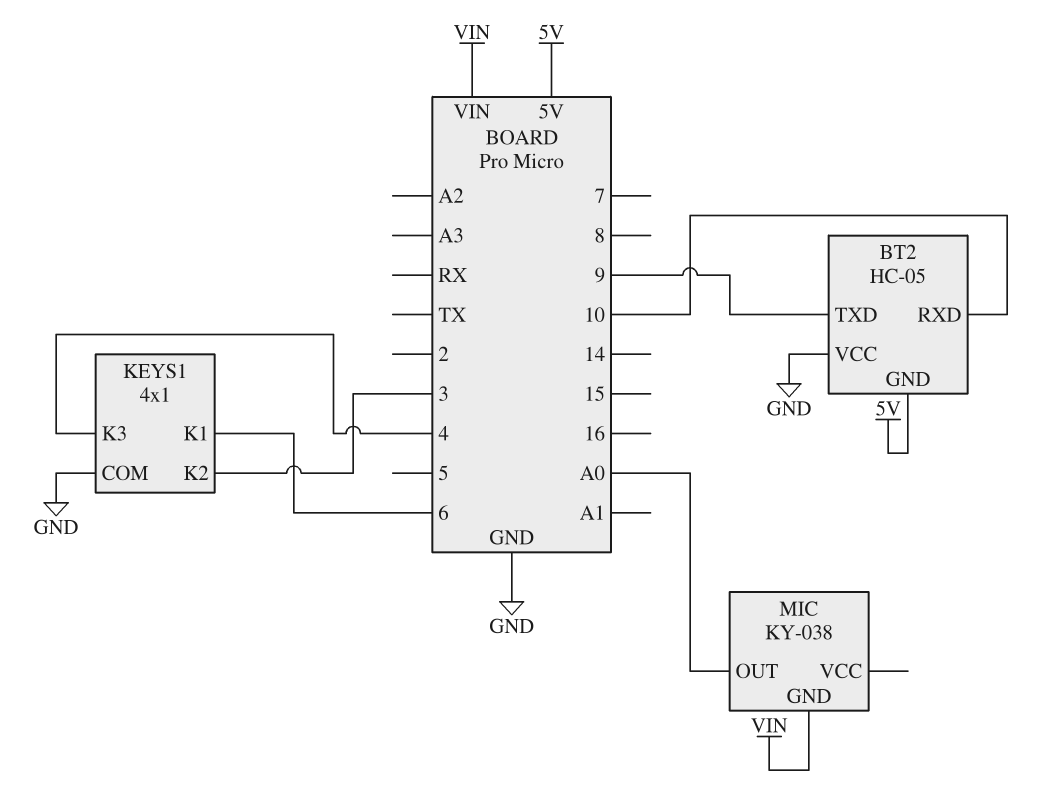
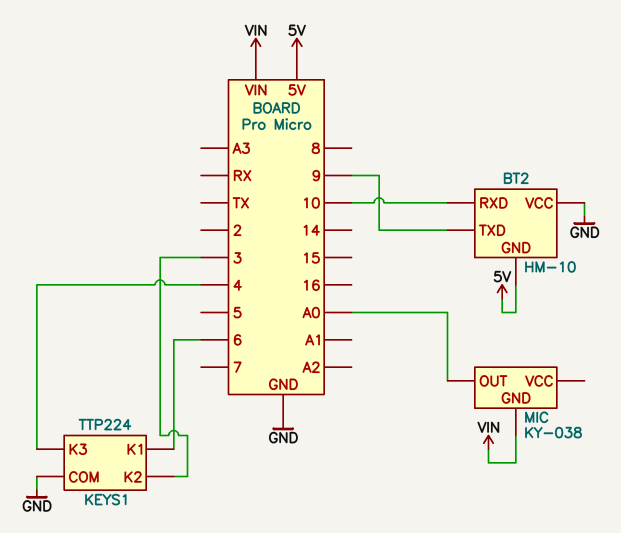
BT2: HC-05 -> HM-10
KEYS1: 4x1 -> TTP224

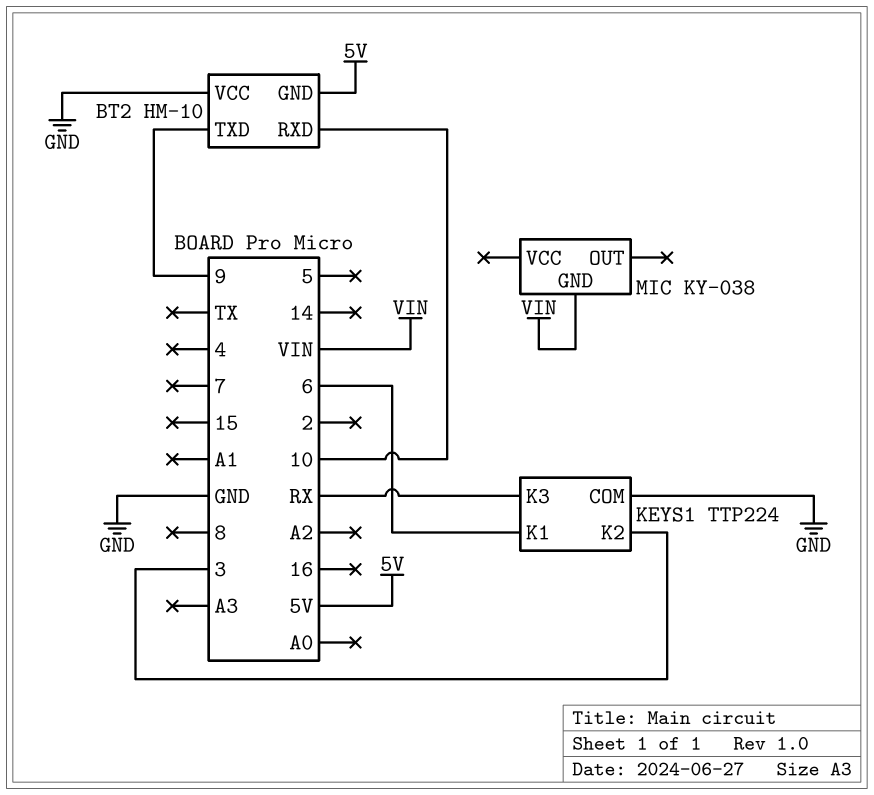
KEYS1 pin K3: 4 -> RX
MIC pin OUT: A0 -> none

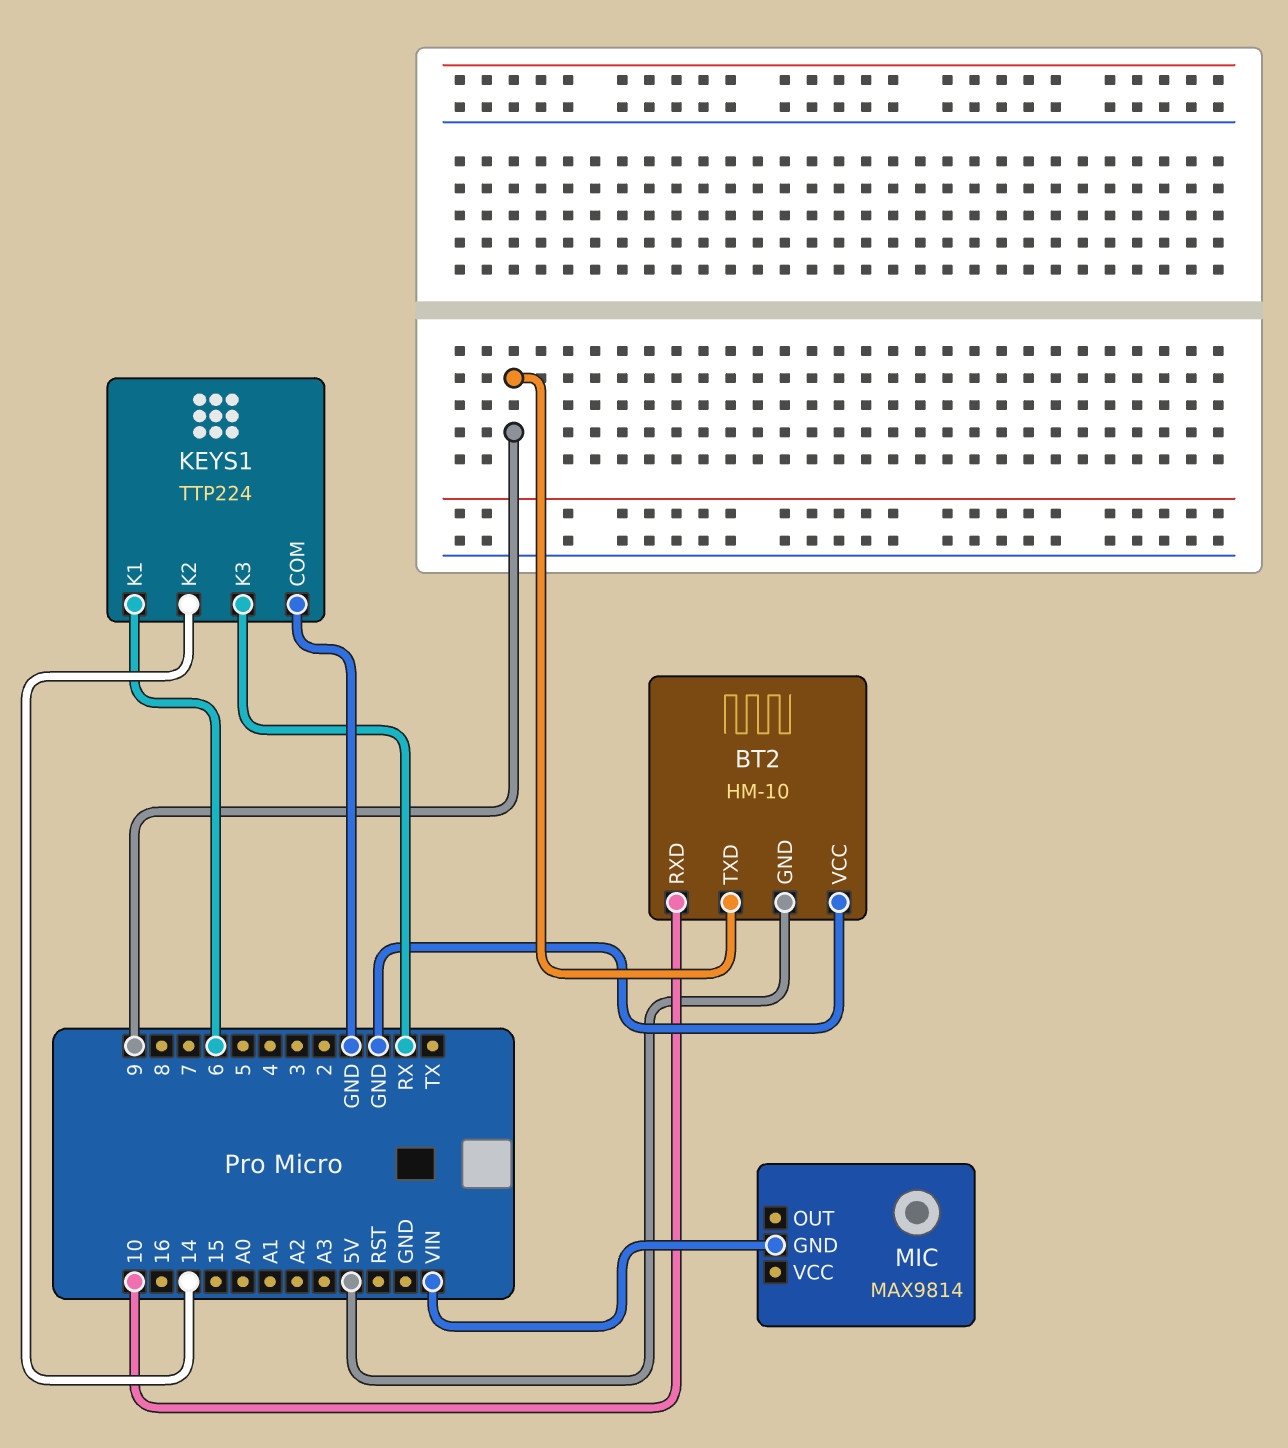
KEYS1 pin K2: 3 -> 14
MIC: KY-038 -> MAX9814

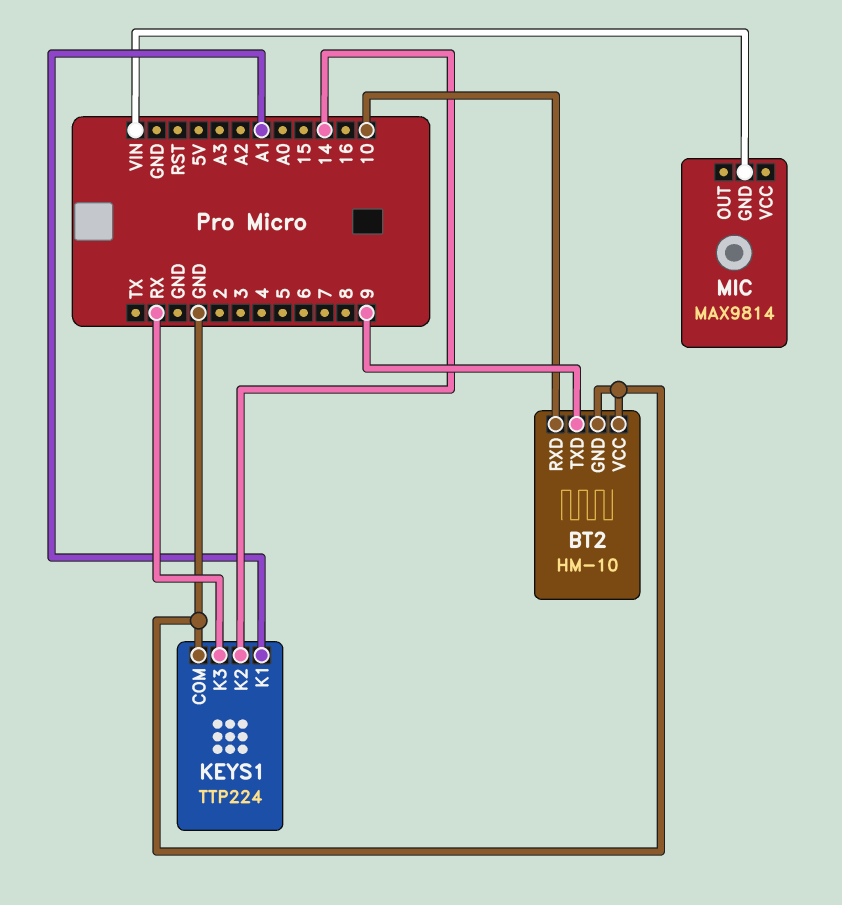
BT2 pin GND: 5V -> GND
KEYS1 pin K1: 6 -> A1

